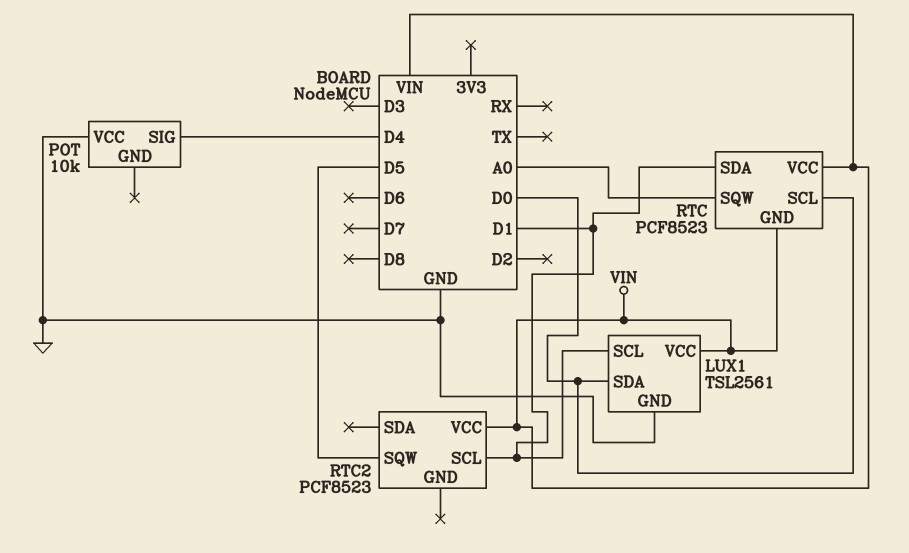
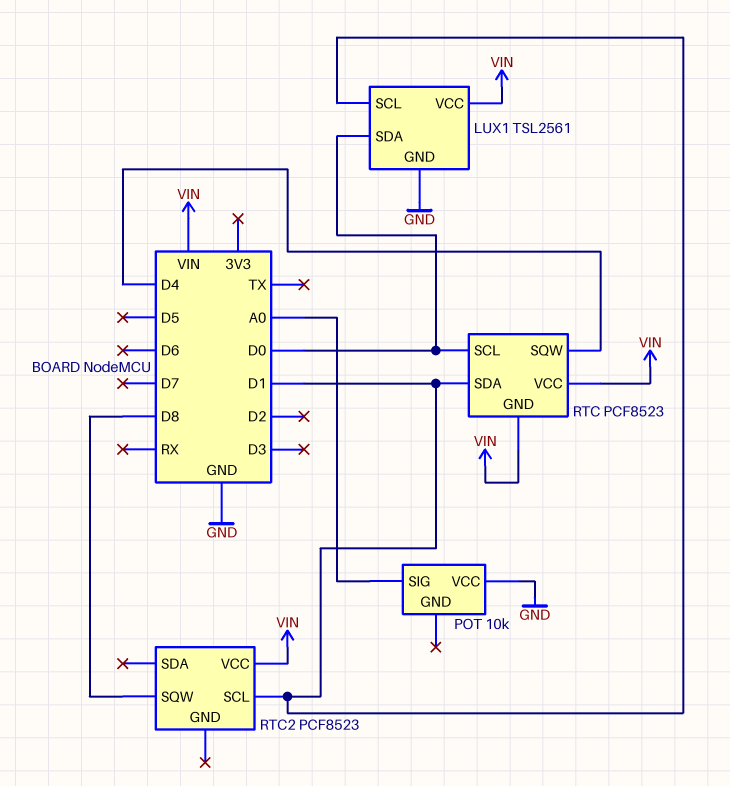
POT pin SIG: D4 -> A0
RTC pin SQW: A0 -> D4
RTC2 pin SQW: D5 -> D8

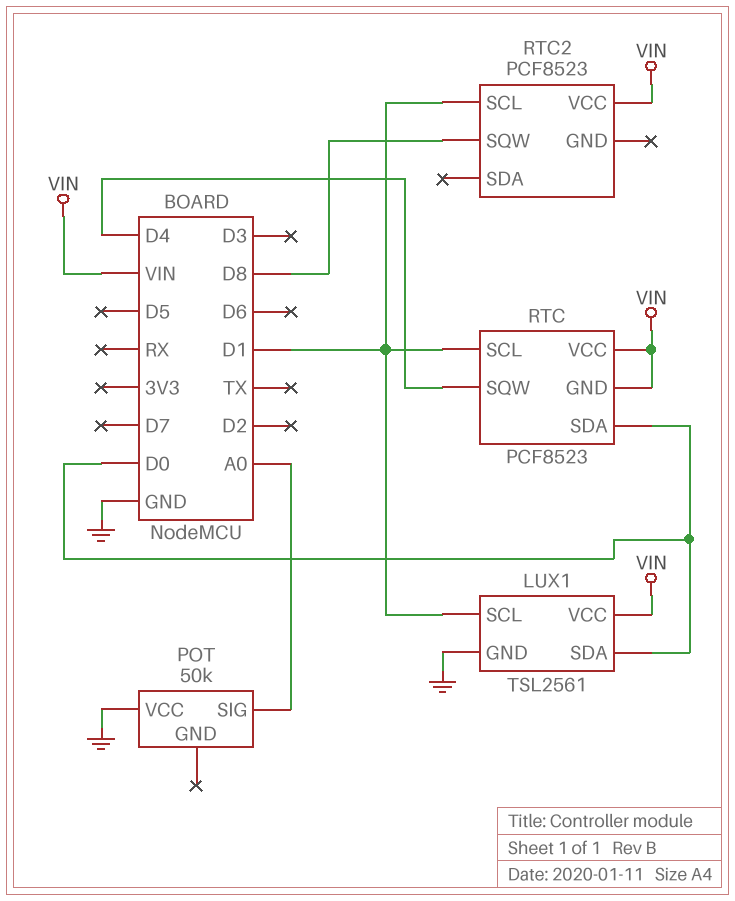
POT: 10k -> 50k
RTC pin SCL: D0 -> D1
RTC pin SDA: D1 -> D0

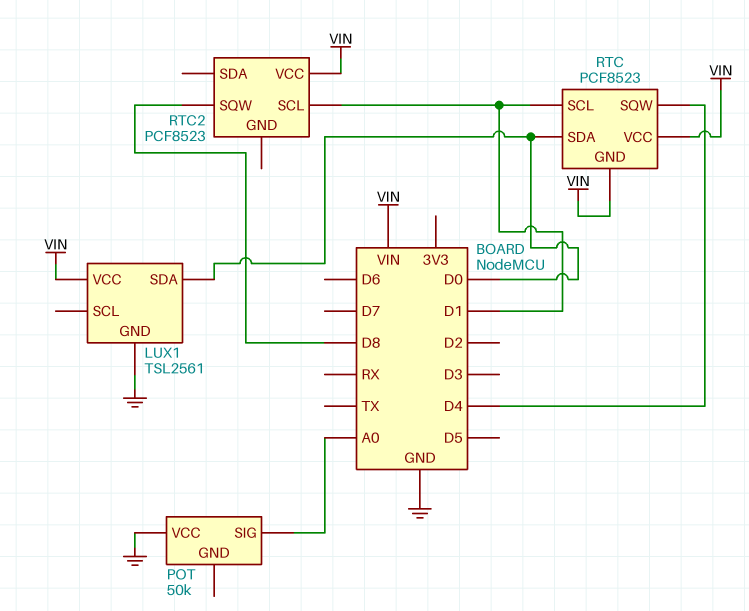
LUX1 pin SCL: D1 -> none

